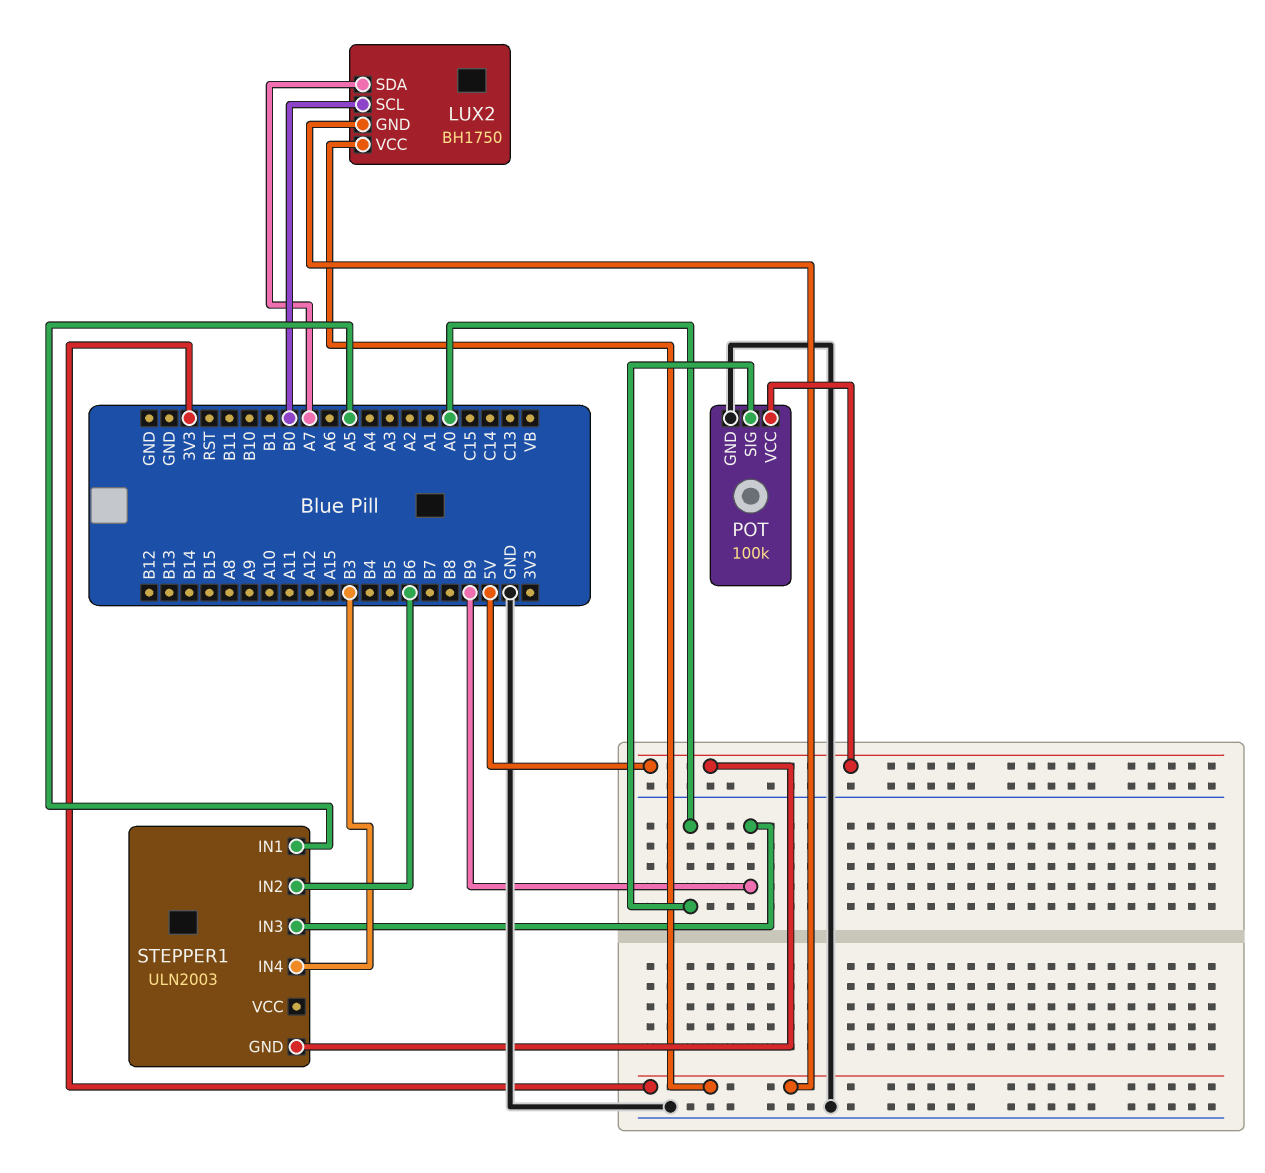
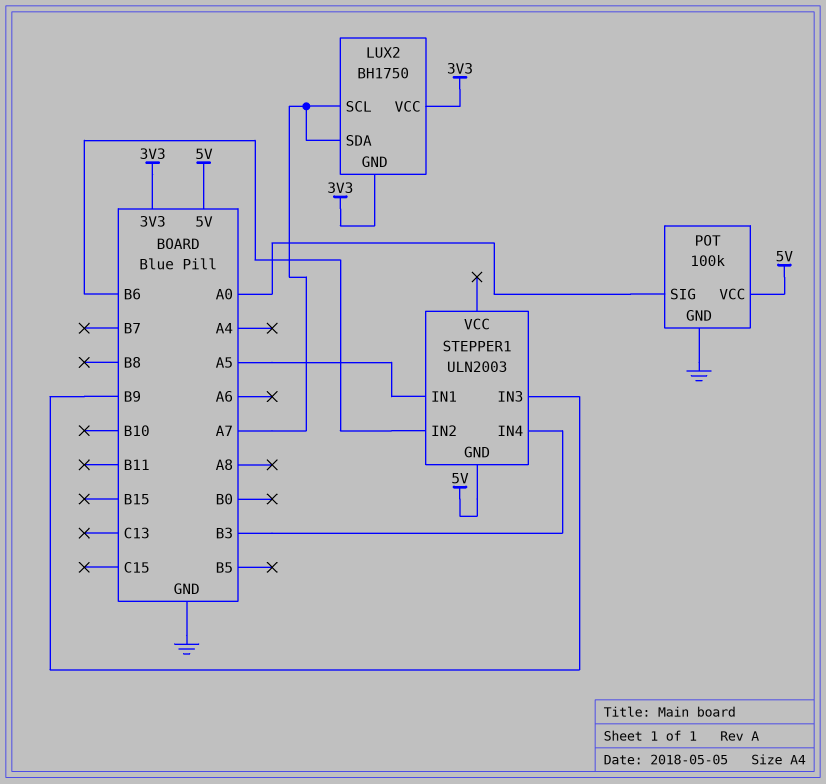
LUX2 pin SCL: B0 -> A7

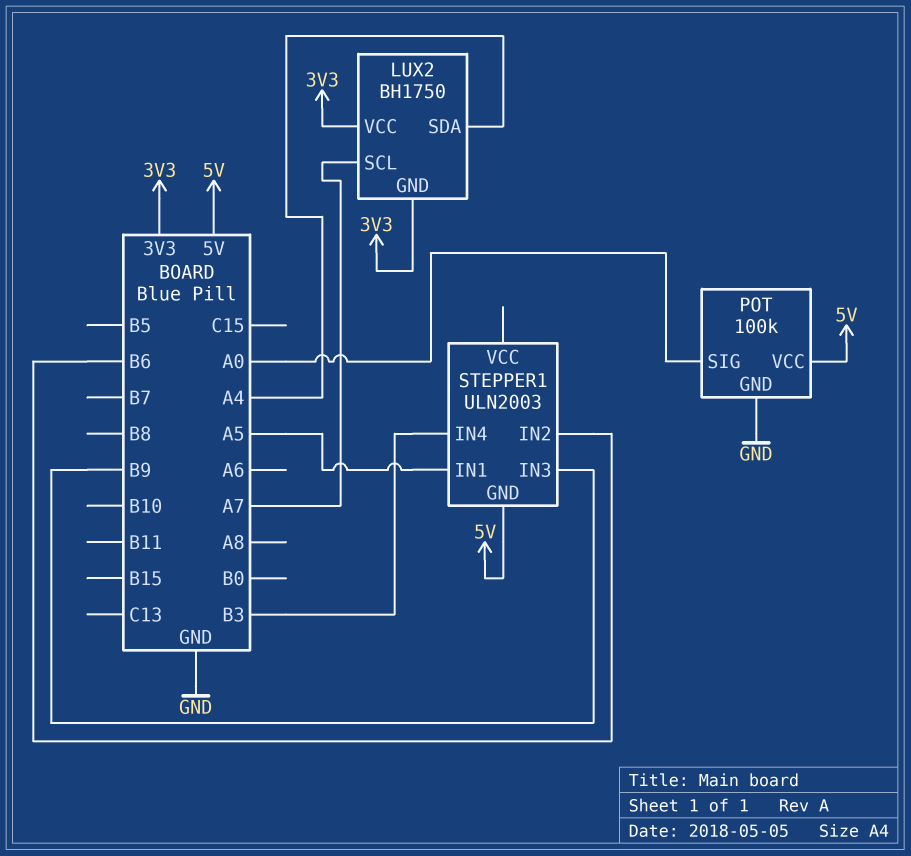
LUX2 pin SDA: A7 -> A4

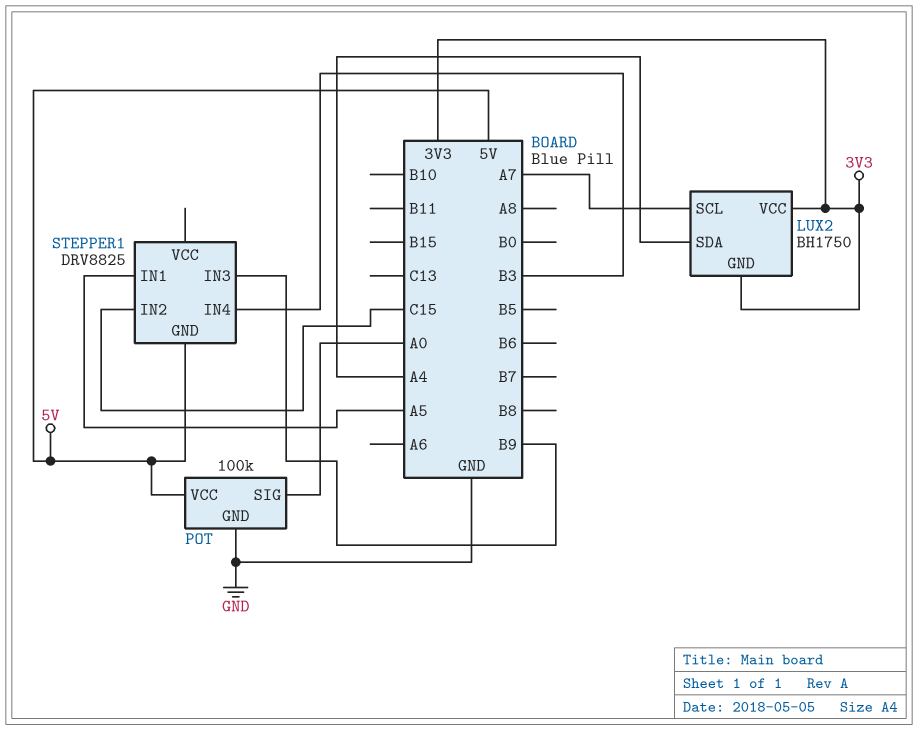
STEPPER1: ULN2003 -> DRV8825
STEPPER1 pin IN2: B6 -> C15

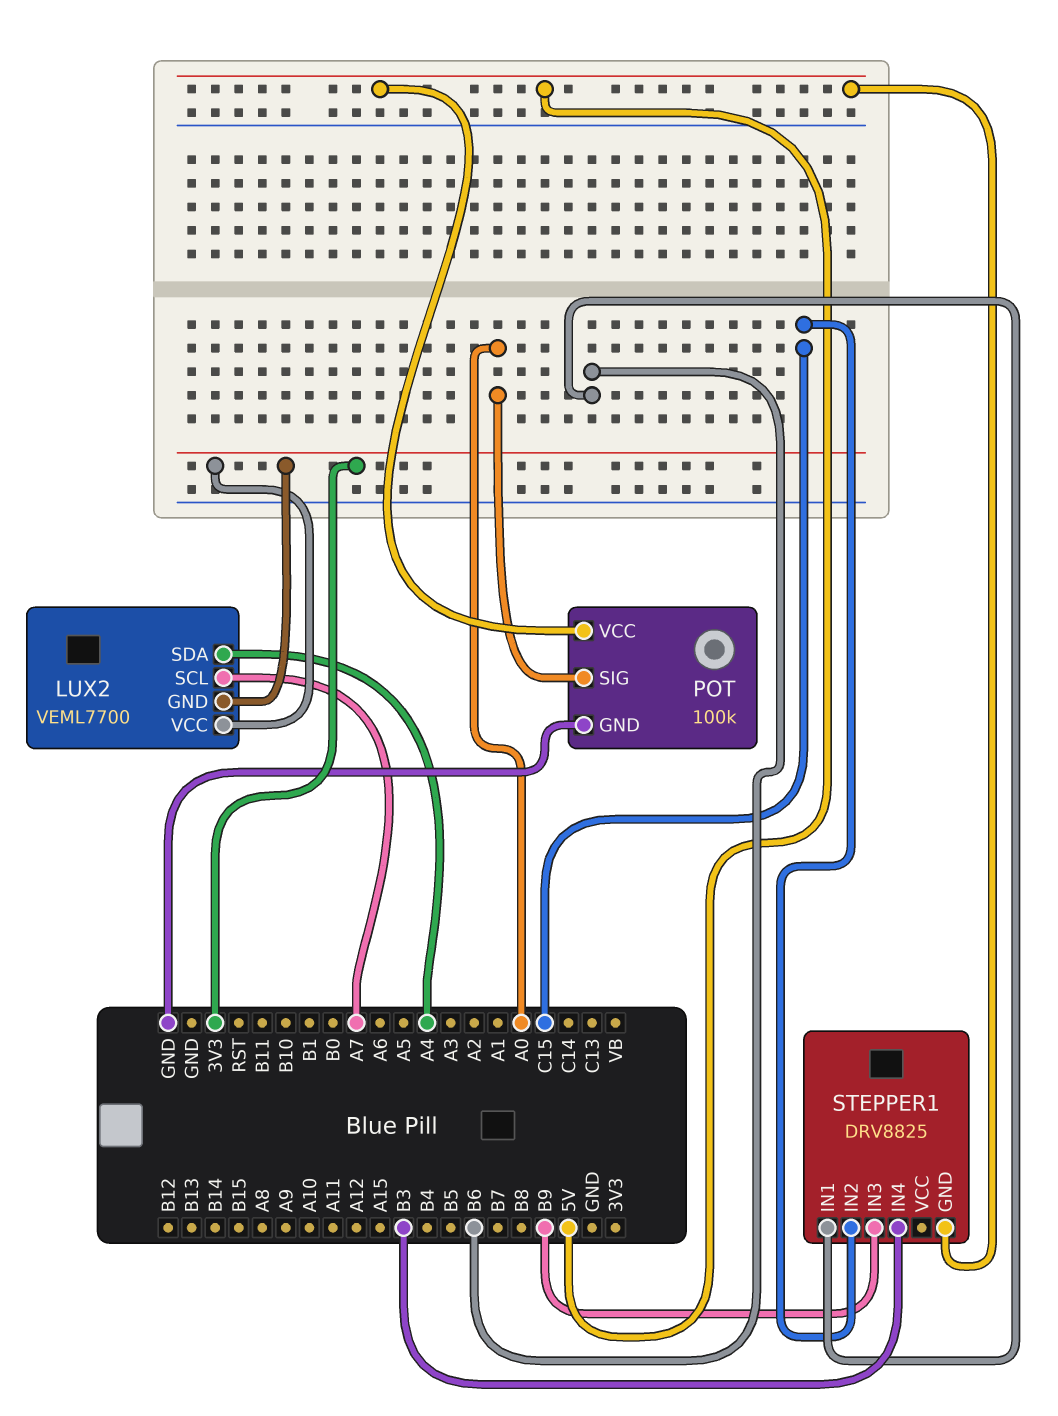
LUX2: BH1750 -> VEML7700
STEPPER1 pin IN1: A5 -> B6

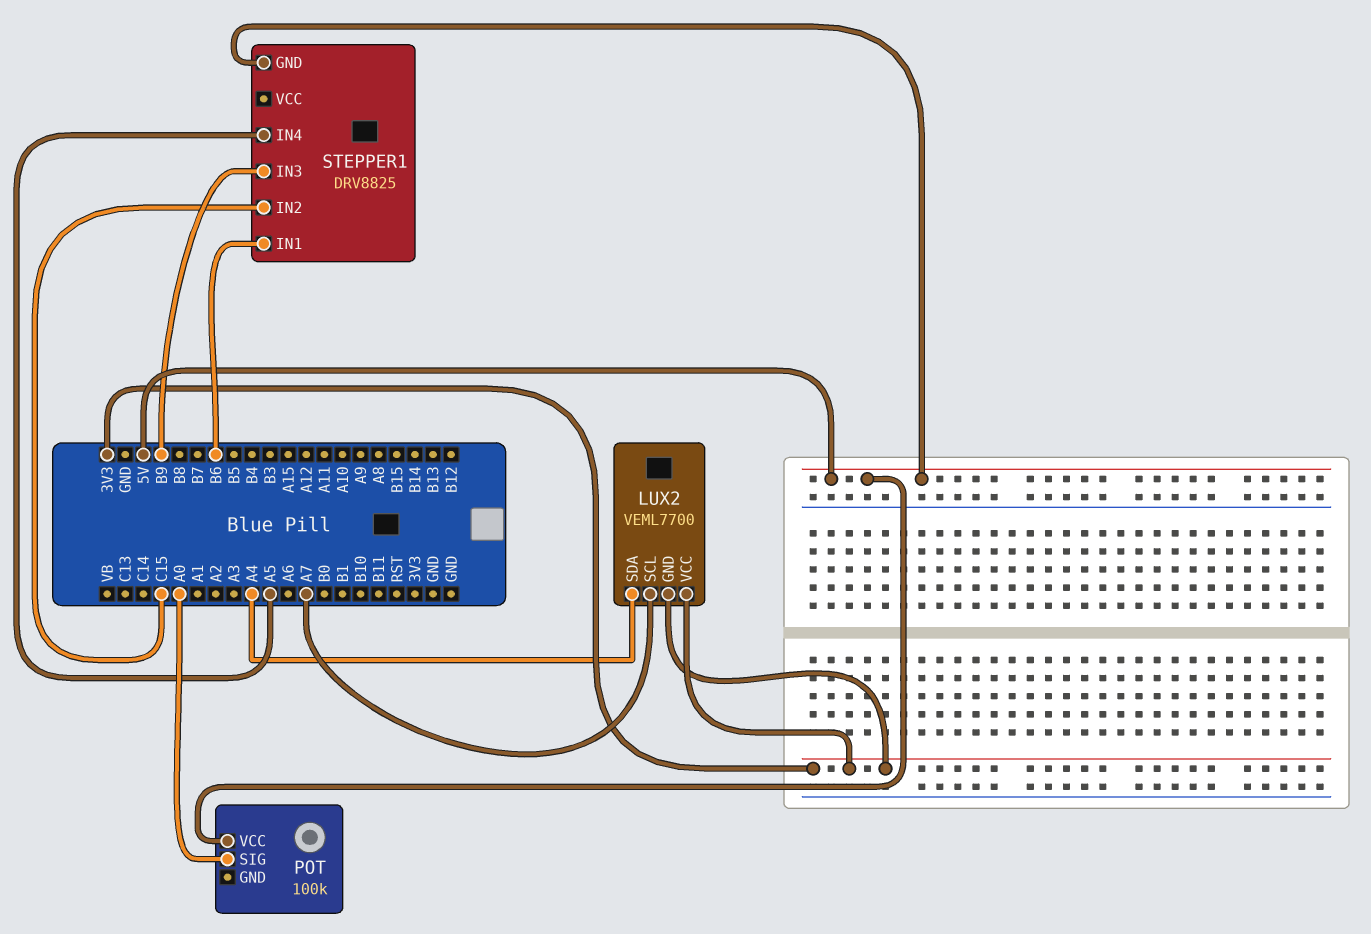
POT pin GND: GND -> none
STEPPER1 pin IN4: B3 -> A5

